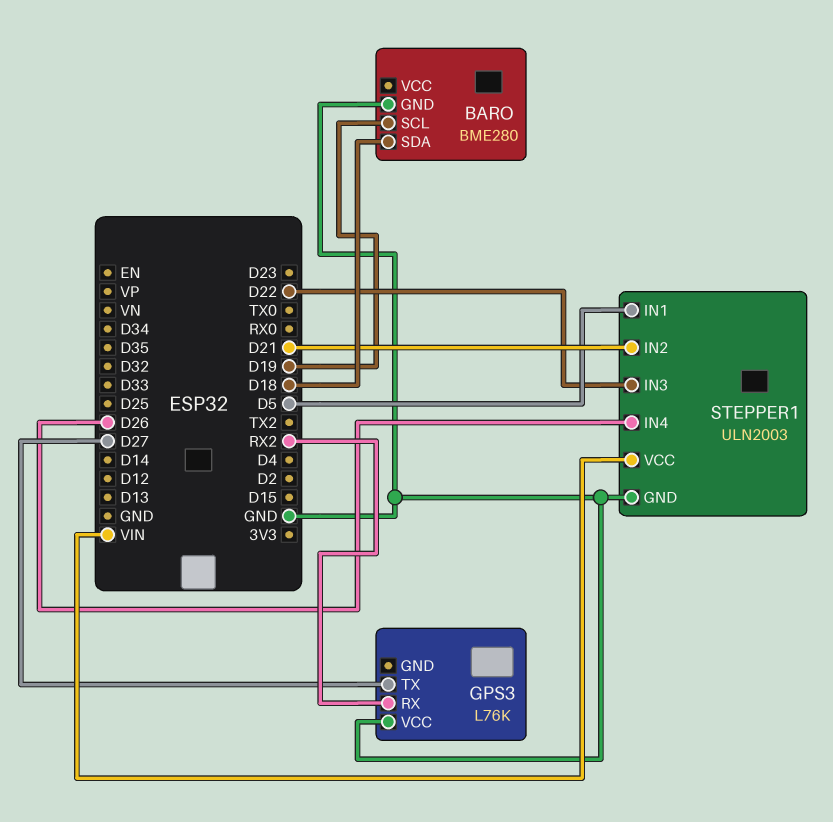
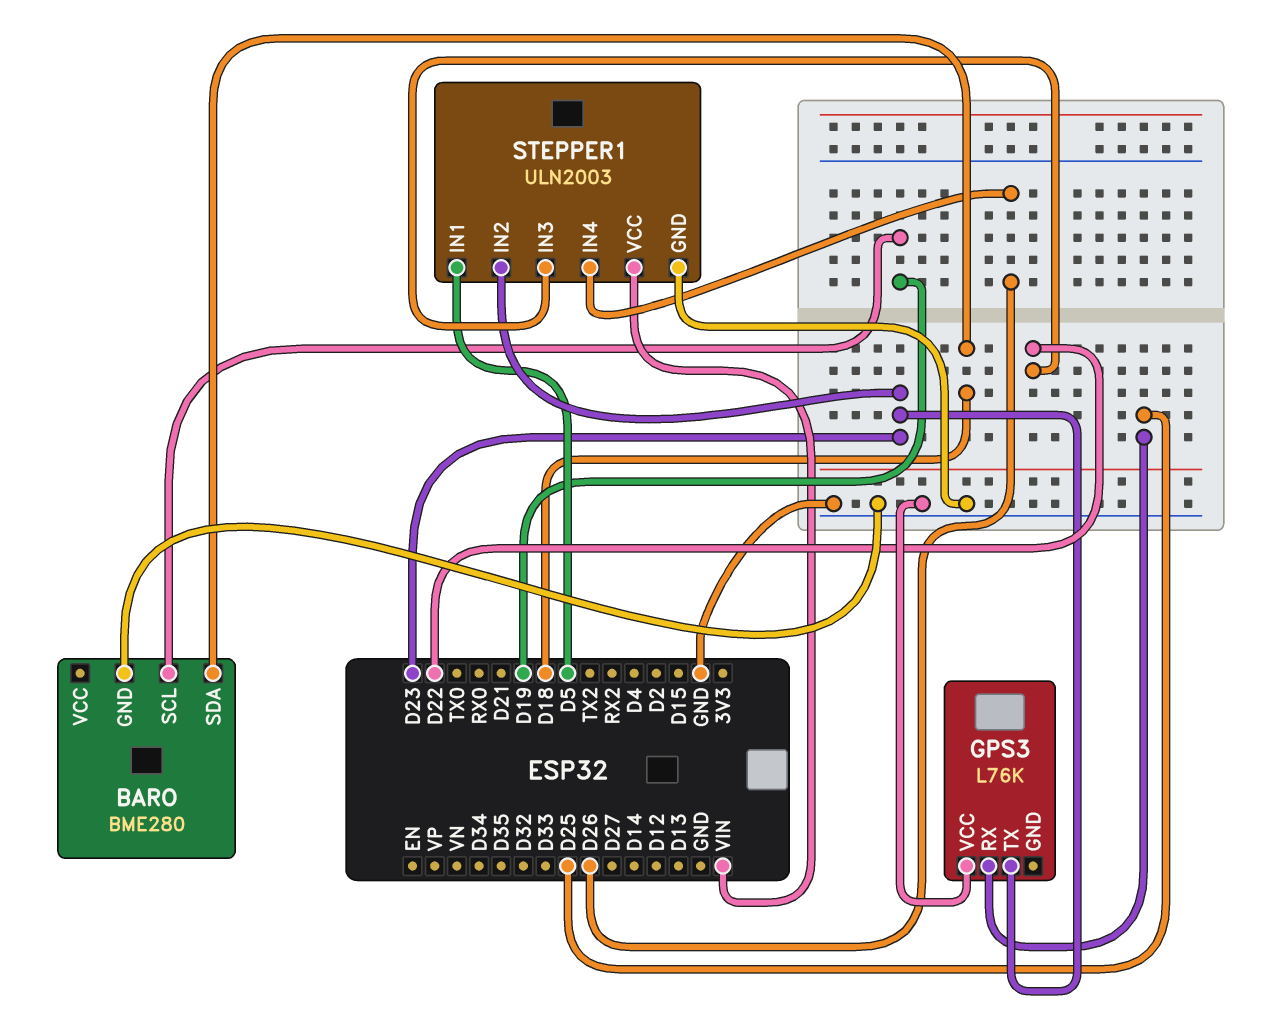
GPS3 pin RX: RX2 -> D25
GPS3 pin TX: D27 -> D23
STEPPER1 pin IN2: D21 -> D23

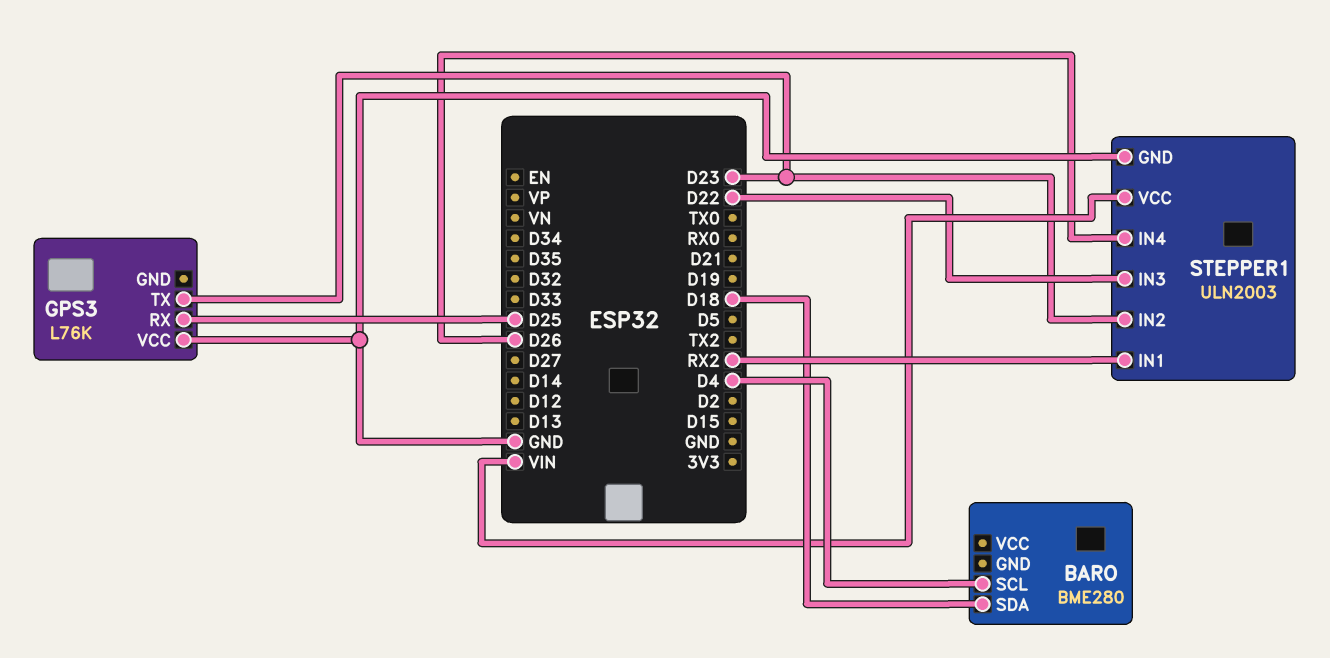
BARO pin GND: GND -> none
BARO pin SCL: D19 -> D4
STEPPER1 pin IN1: D5 -> RX2

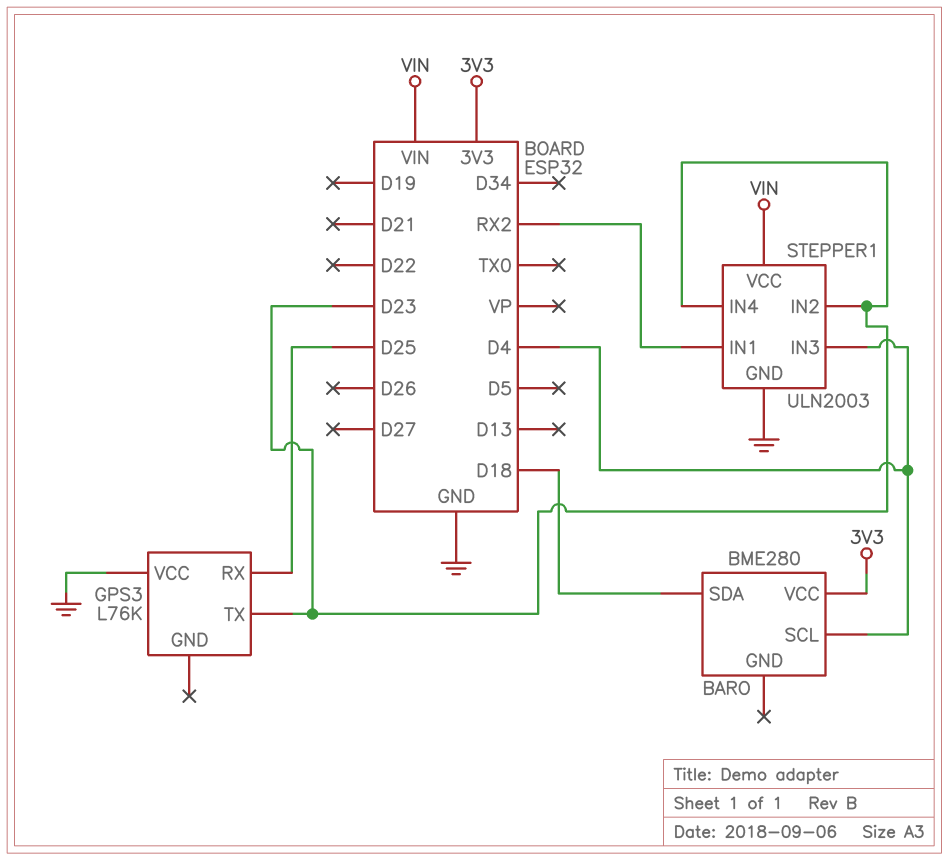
BARO pin VCC: none -> 3V3
STEPPER1 pin IN3: D22 -> D4
STEPPER1 pin IN4: D26 -> D23

